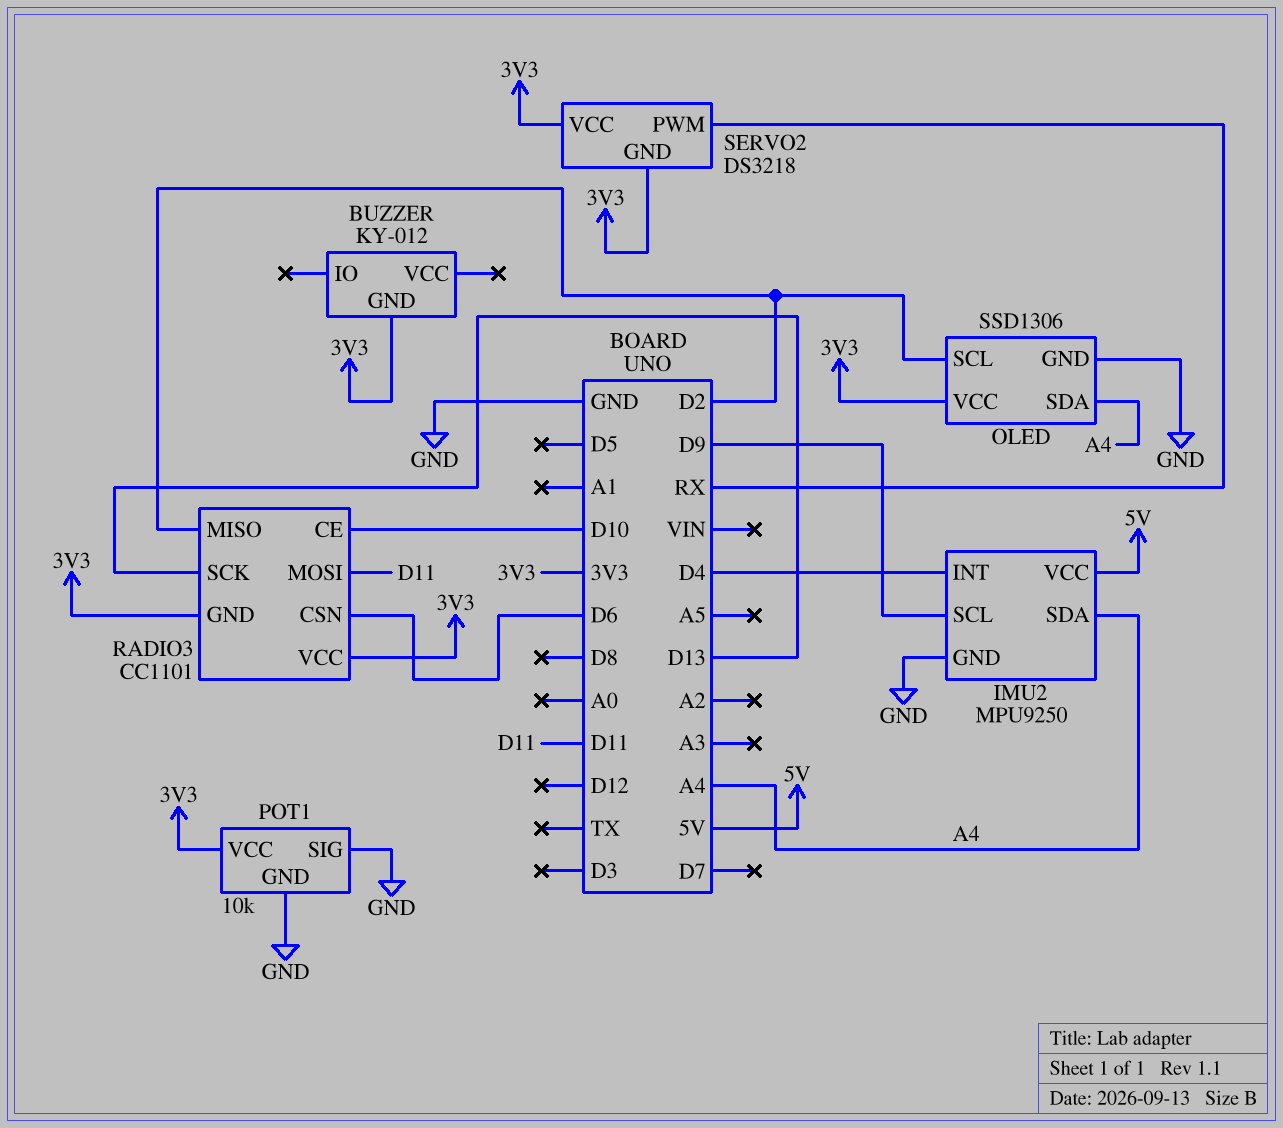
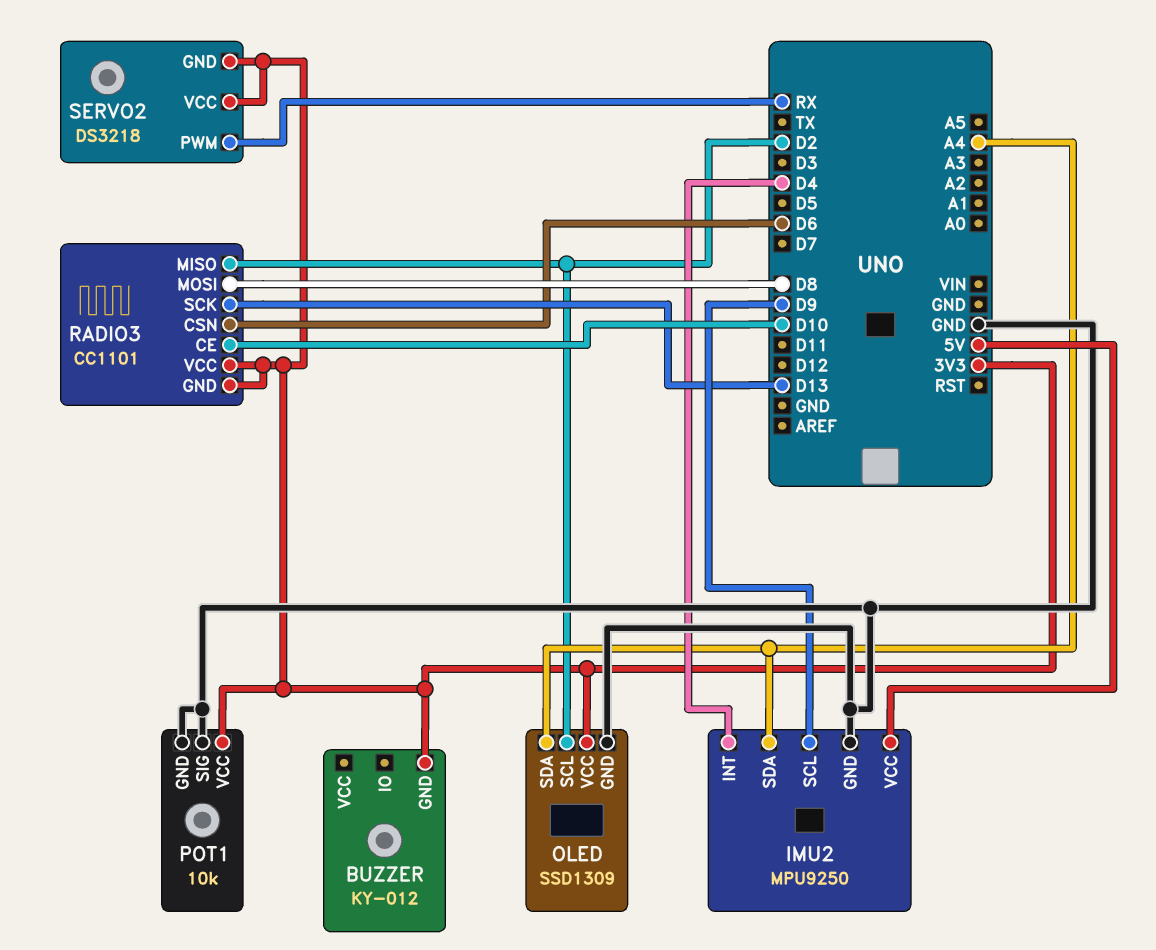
OLED: SSD1306 -> SSD1309
RADIO3 pin MOSI: D11 -> D8

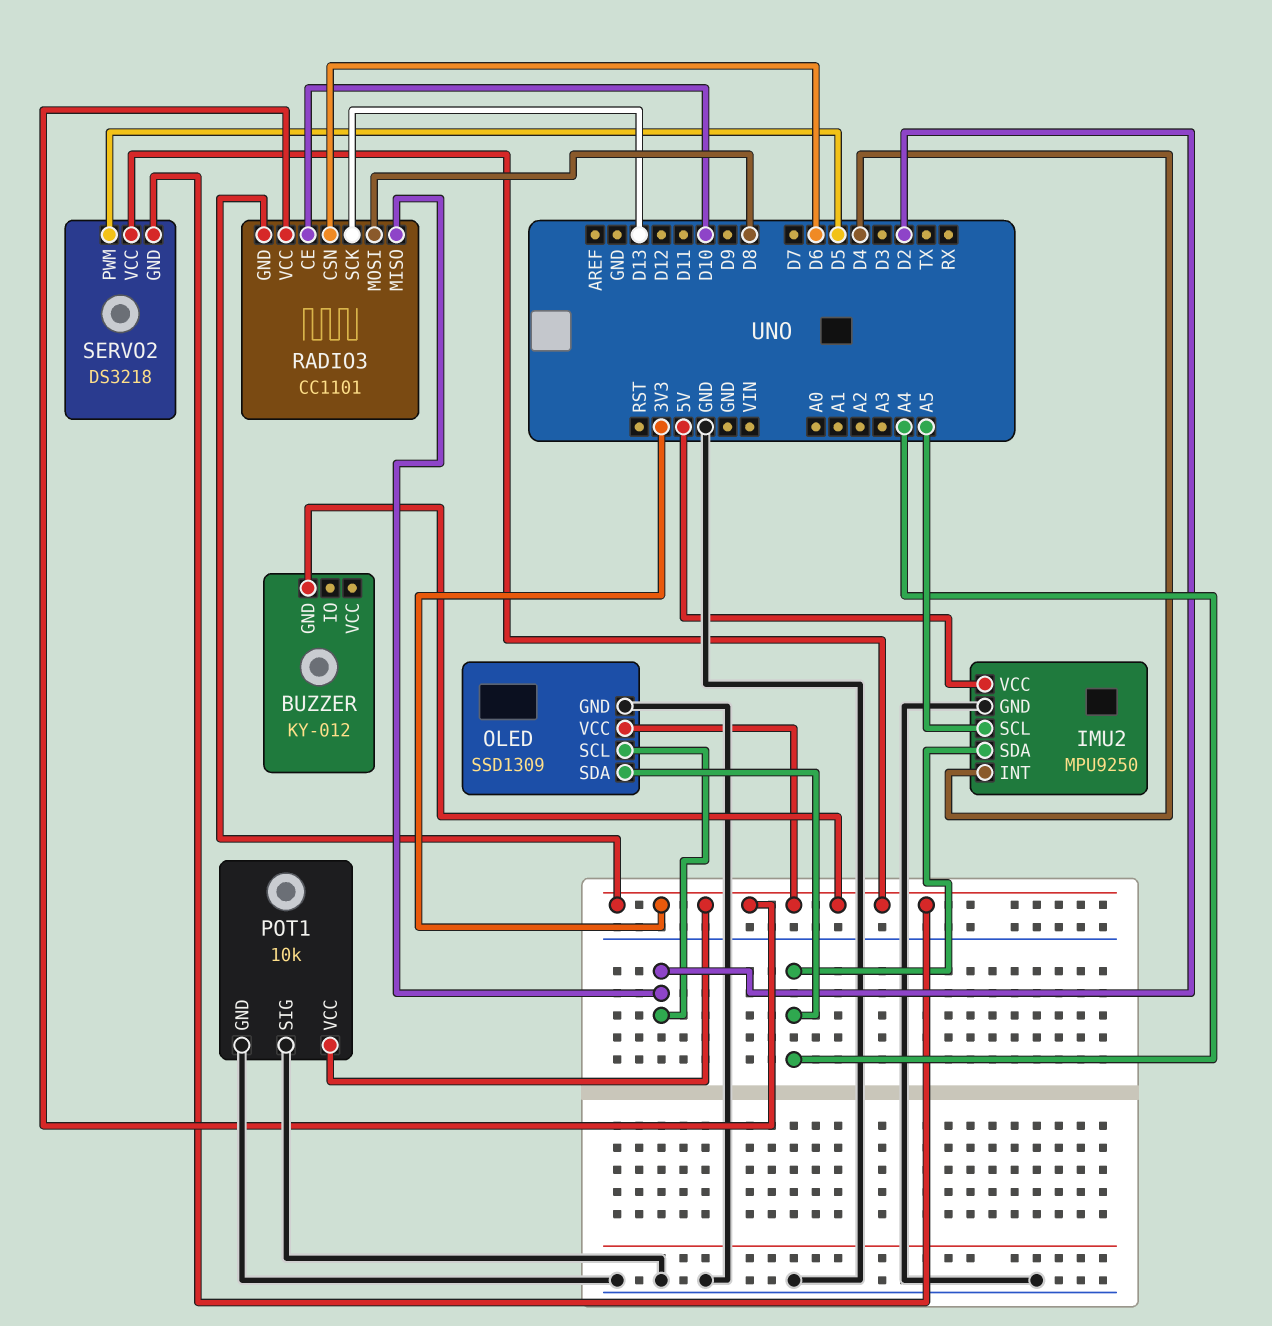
IMU2 pin SCL: D9 -> A5
SERVO2 pin PWM: RX -> D5

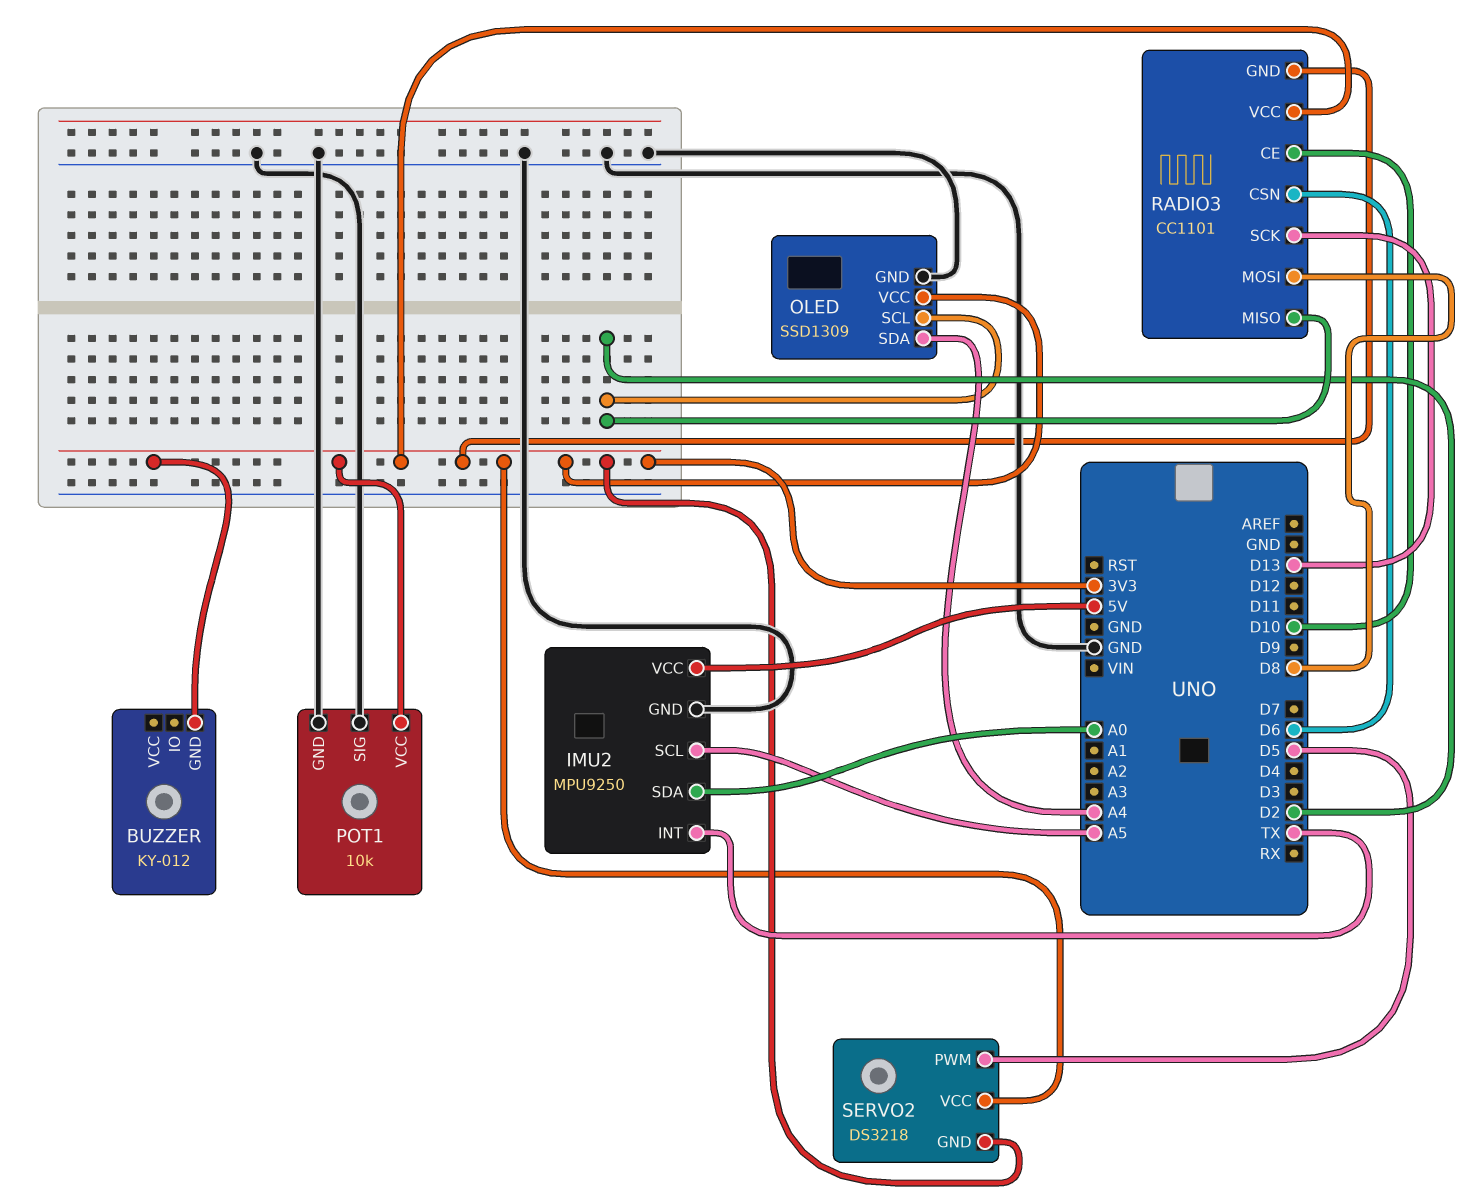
IMU2 pin INT: D4 -> TX
IMU2 pin SDA: A4 -> A0

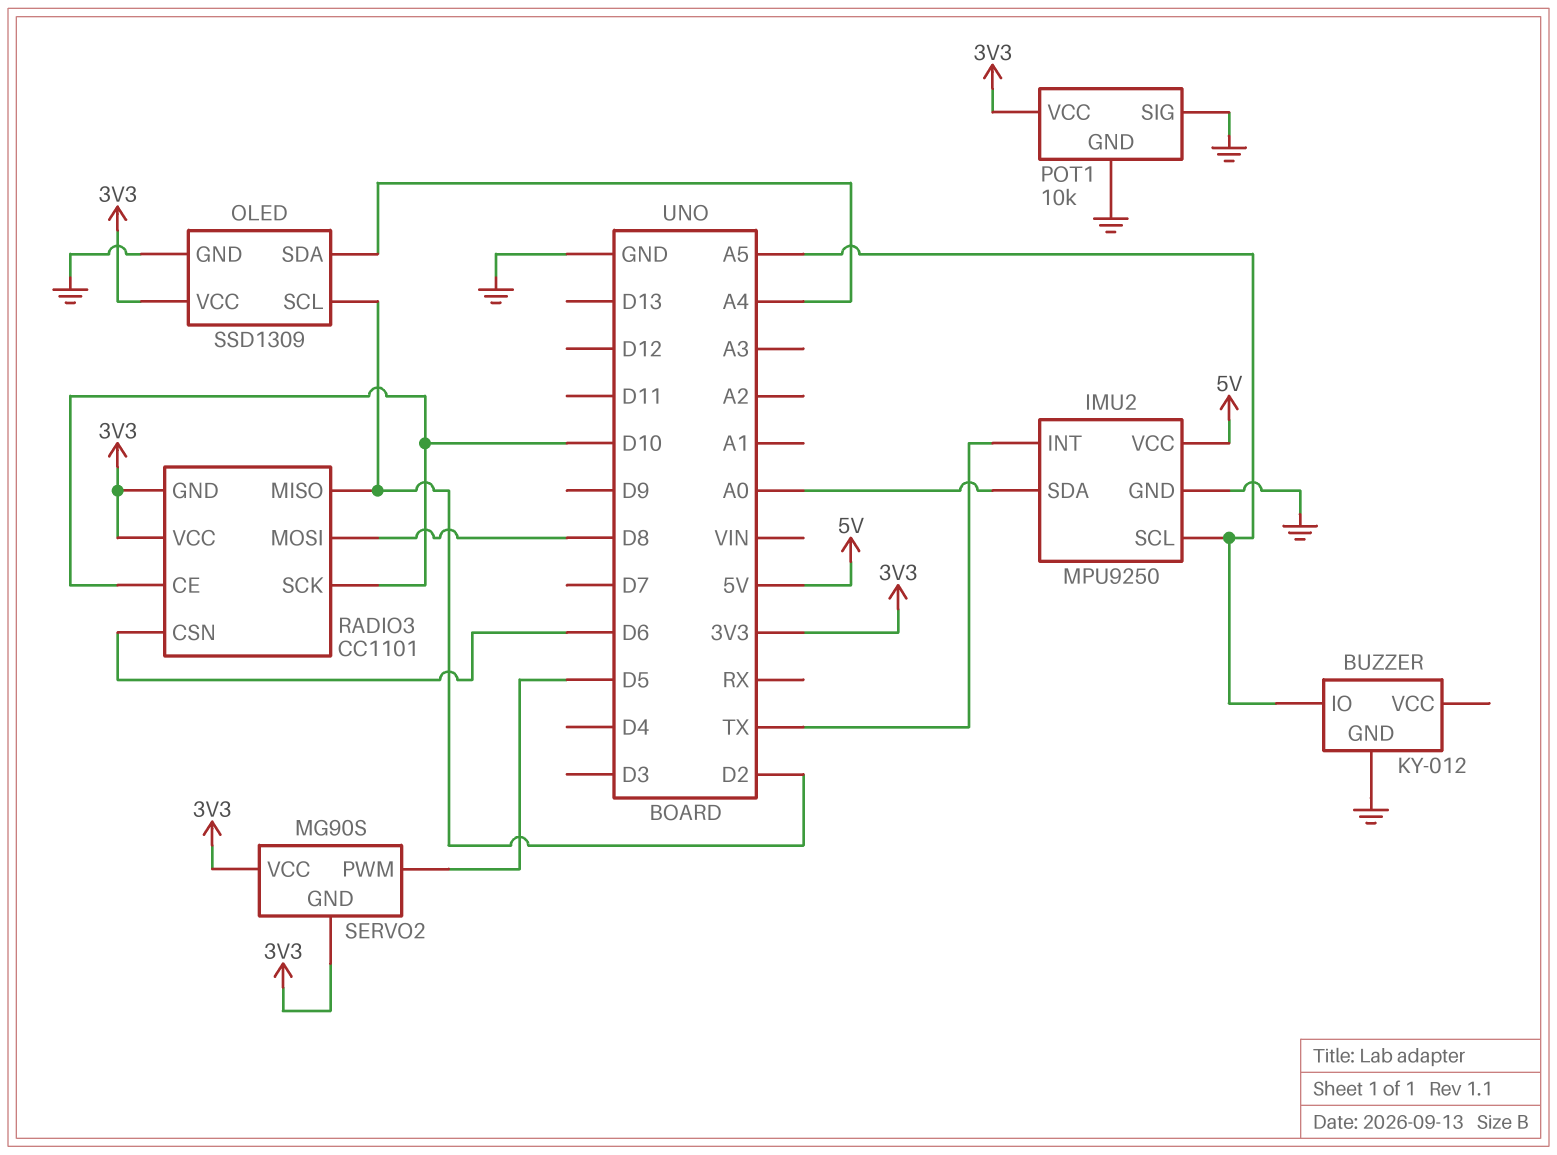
BUZZER pin GND: 3V3 -> GND
BUZZER pin IO: none -> A5
RADIO3 pin SCK: D13 -> D10
SERVO2: DS3218 -> MG90S

